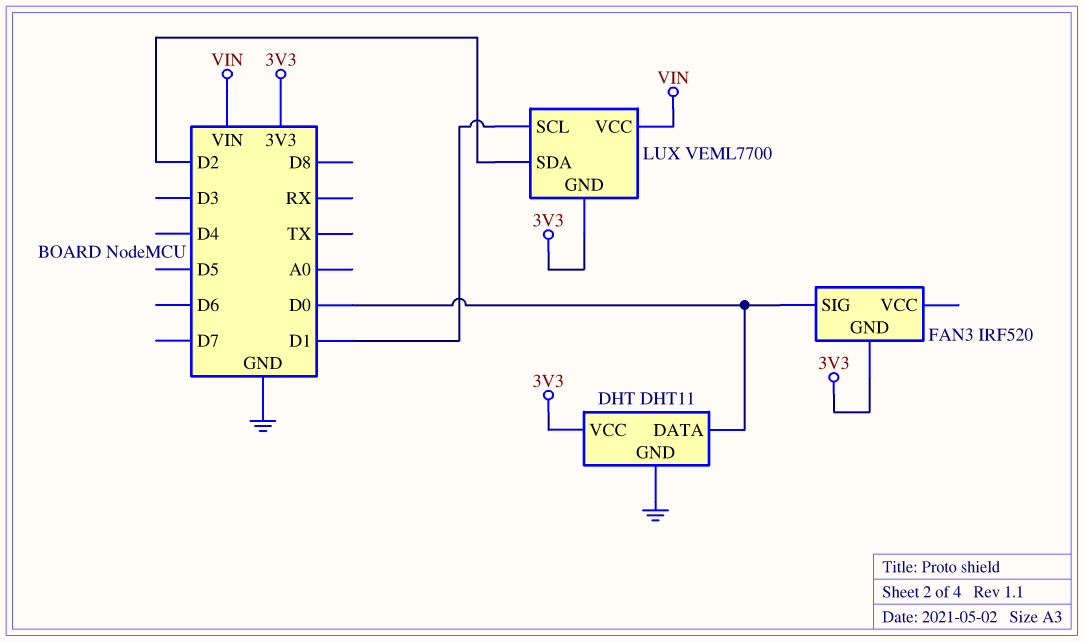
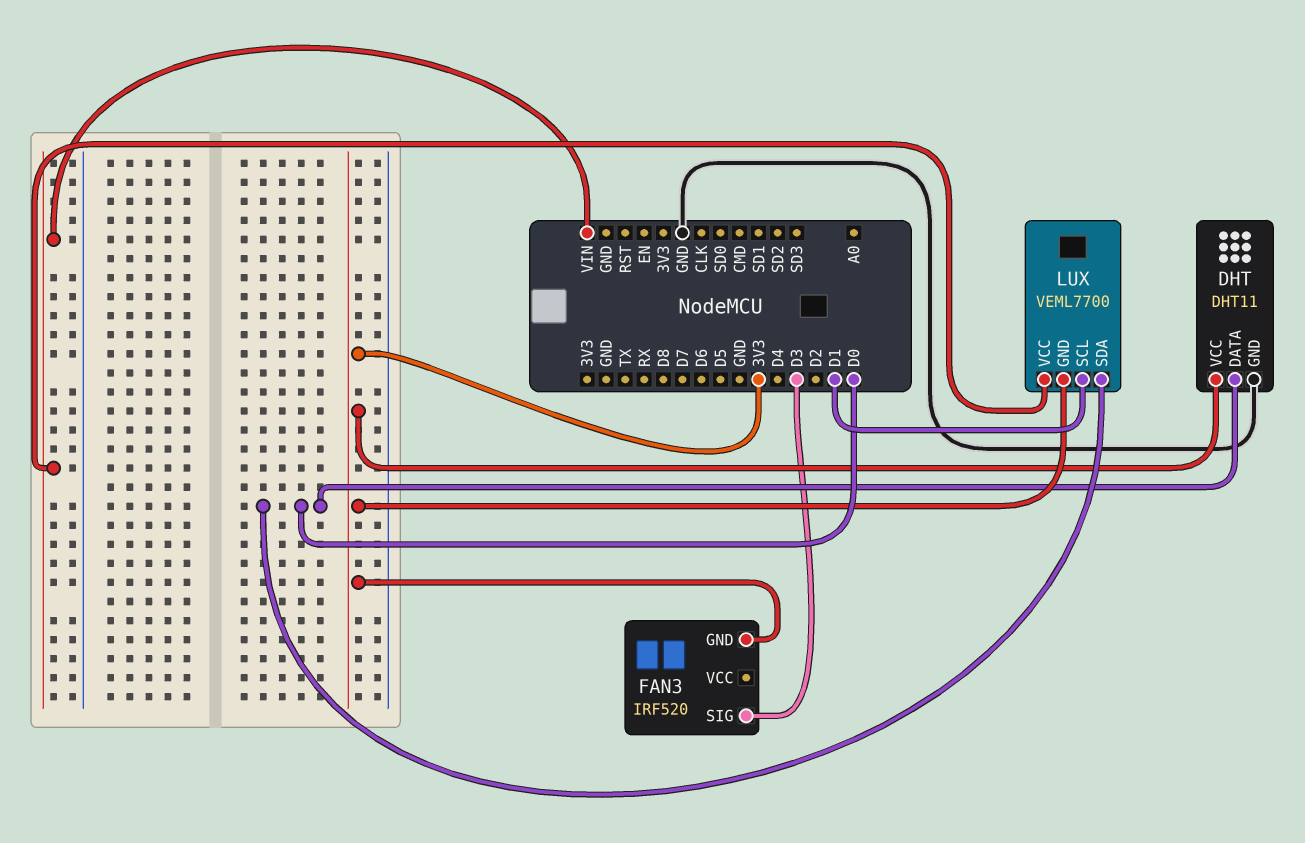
FAN3 pin SIG: D0 -> D3
LUX pin SDA: D2 -> D0

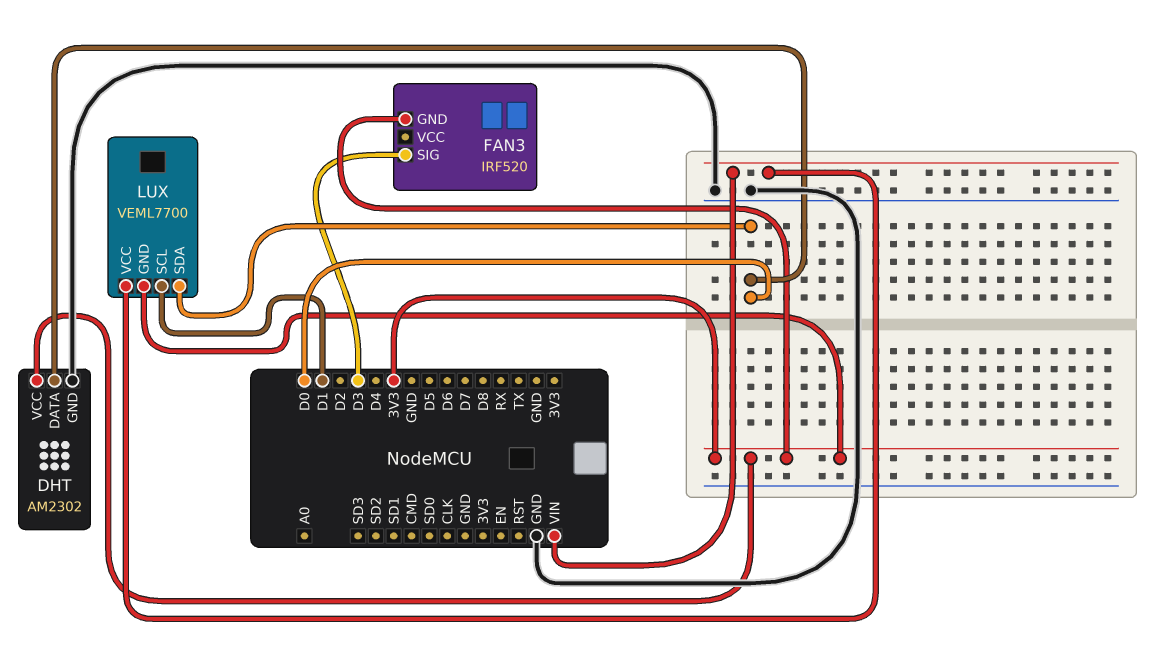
DHT: DHT11 -> AM2302

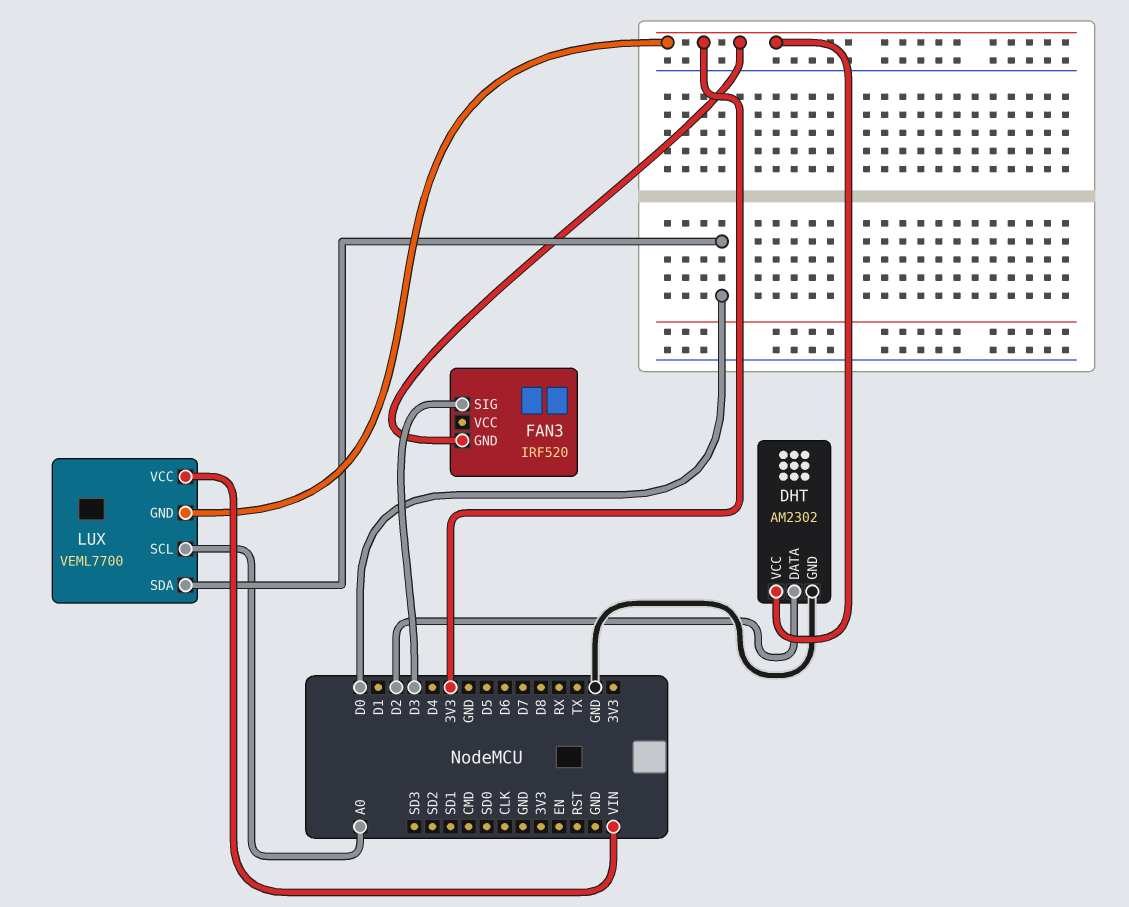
DHT pin DATA: D0 -> D2
LUX pin SCL: D1 -> A0

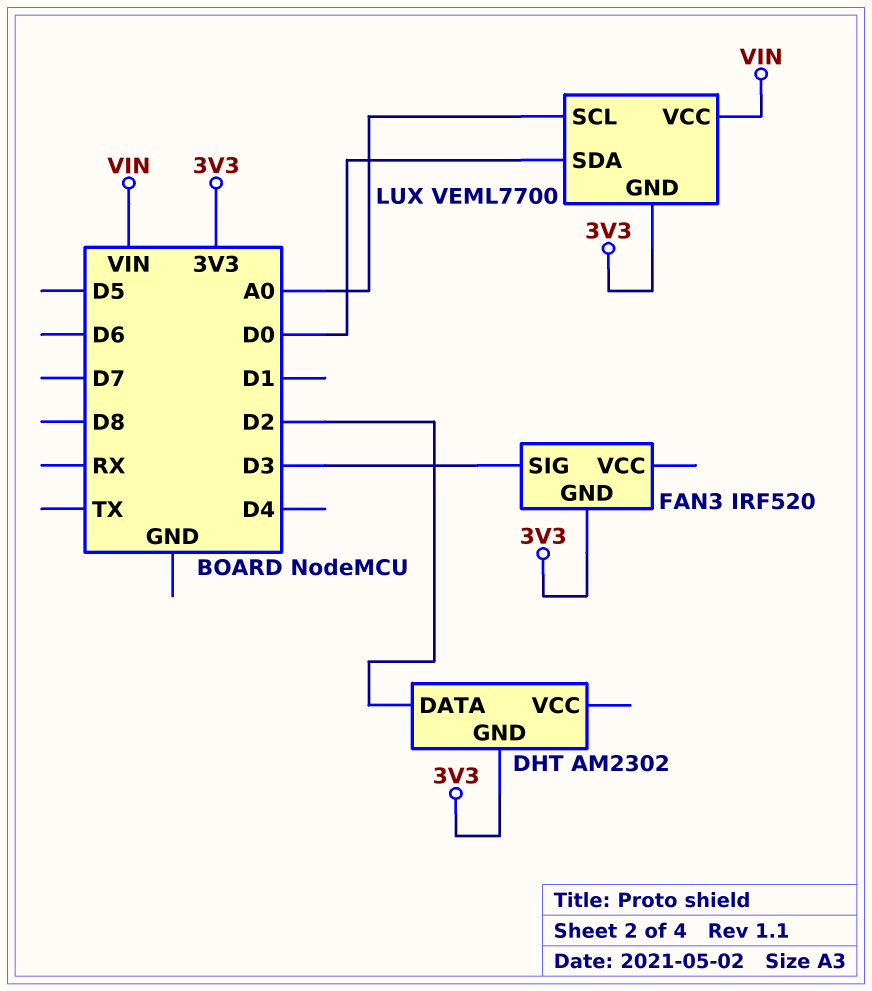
DHT pin GND: GND -> 3V3
DHT pin VCC: 3V3 -> none

